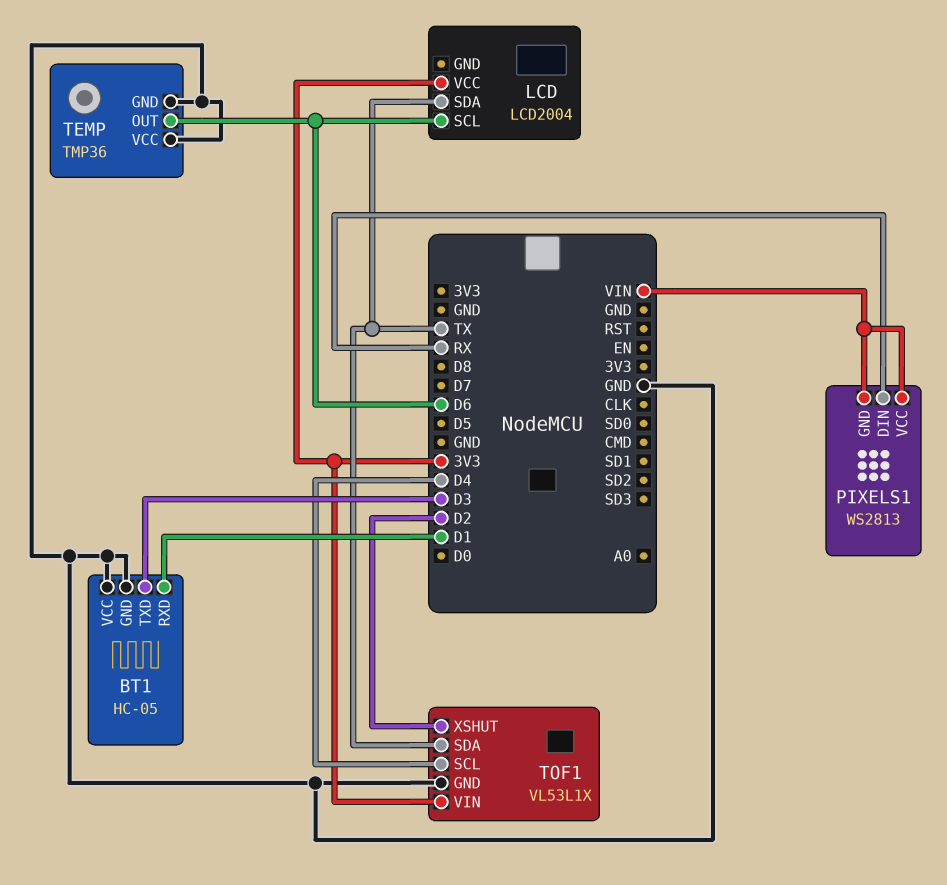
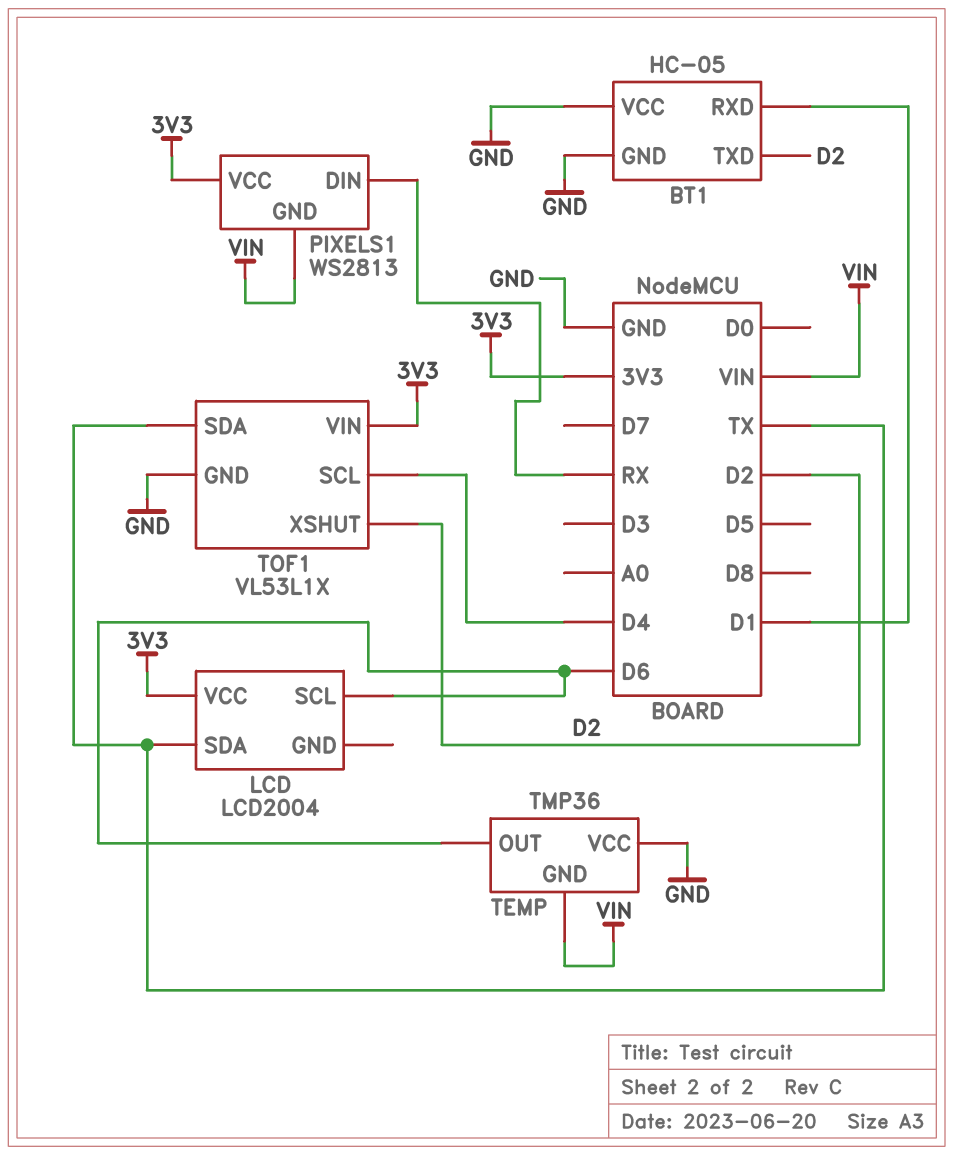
BT1 pin TXD: D3 -> D2
PIXELS1 pin VCC: VIN -> 3V3
TEMP pin GND: GND -> VIN

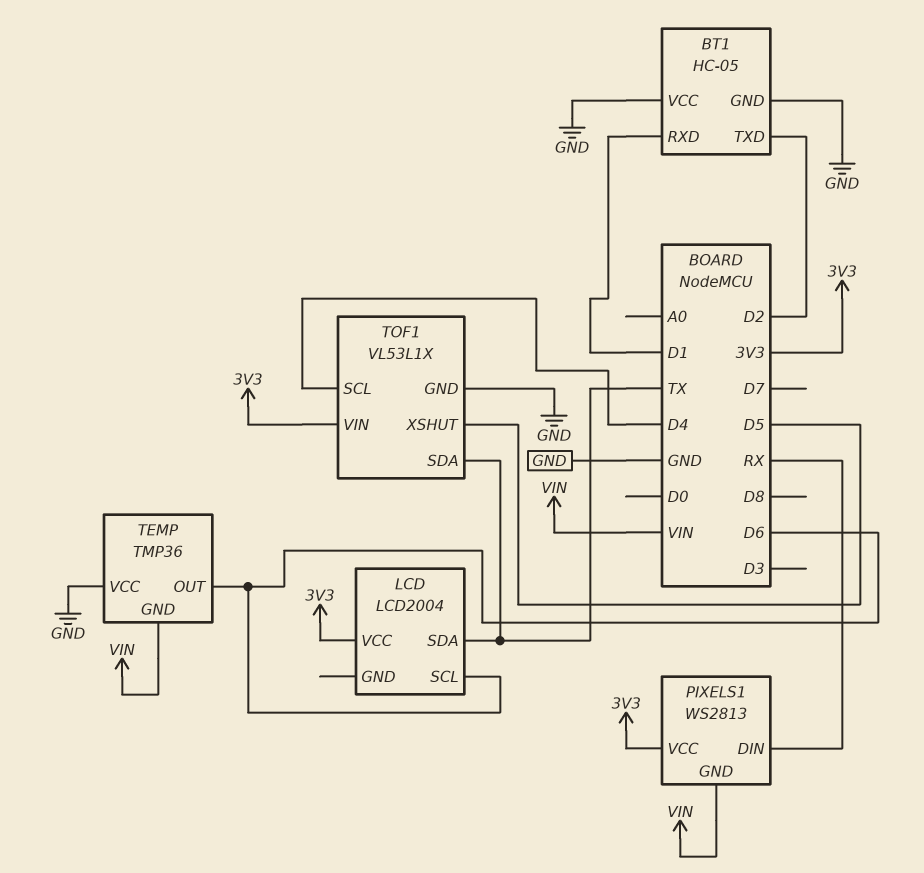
TOF1 pin XSHUT: D2 -> D5

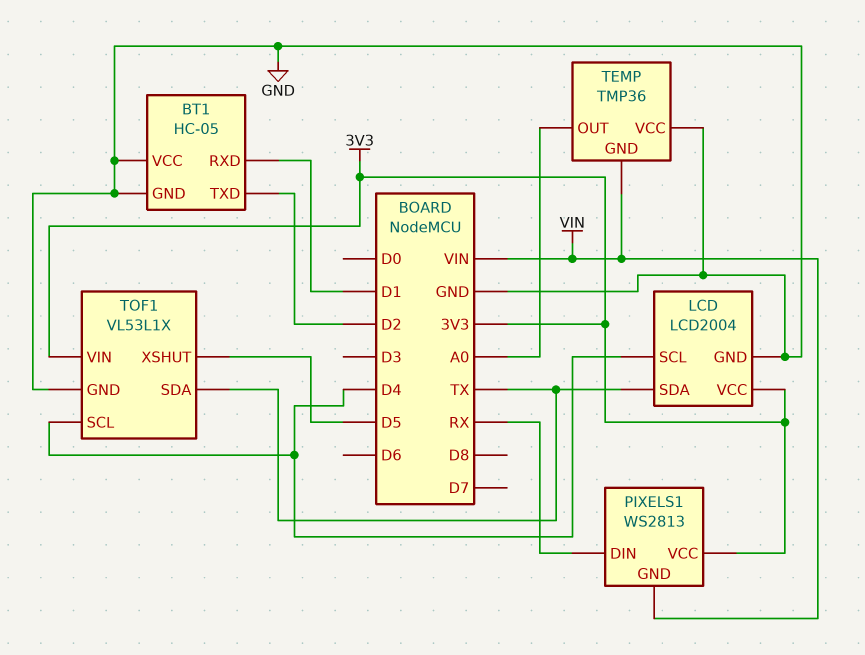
LCD pin GND: none -> GND
LCD pin SCL: D6 -> D4
TEMP pin OUT: D6 -> A0

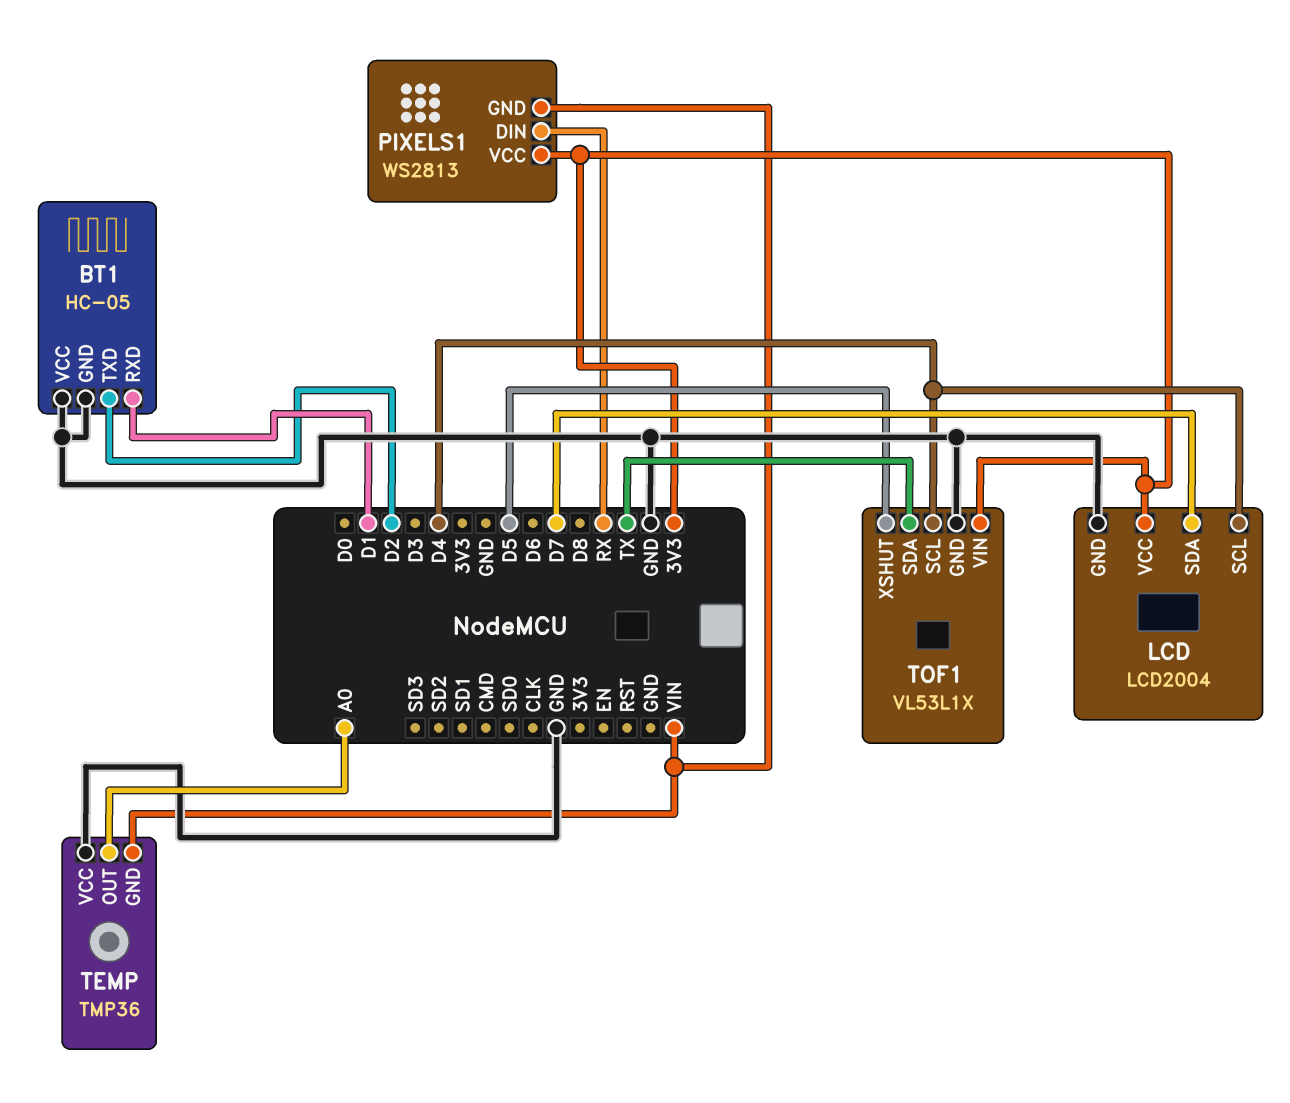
LCD pin SDA: TX -> D7

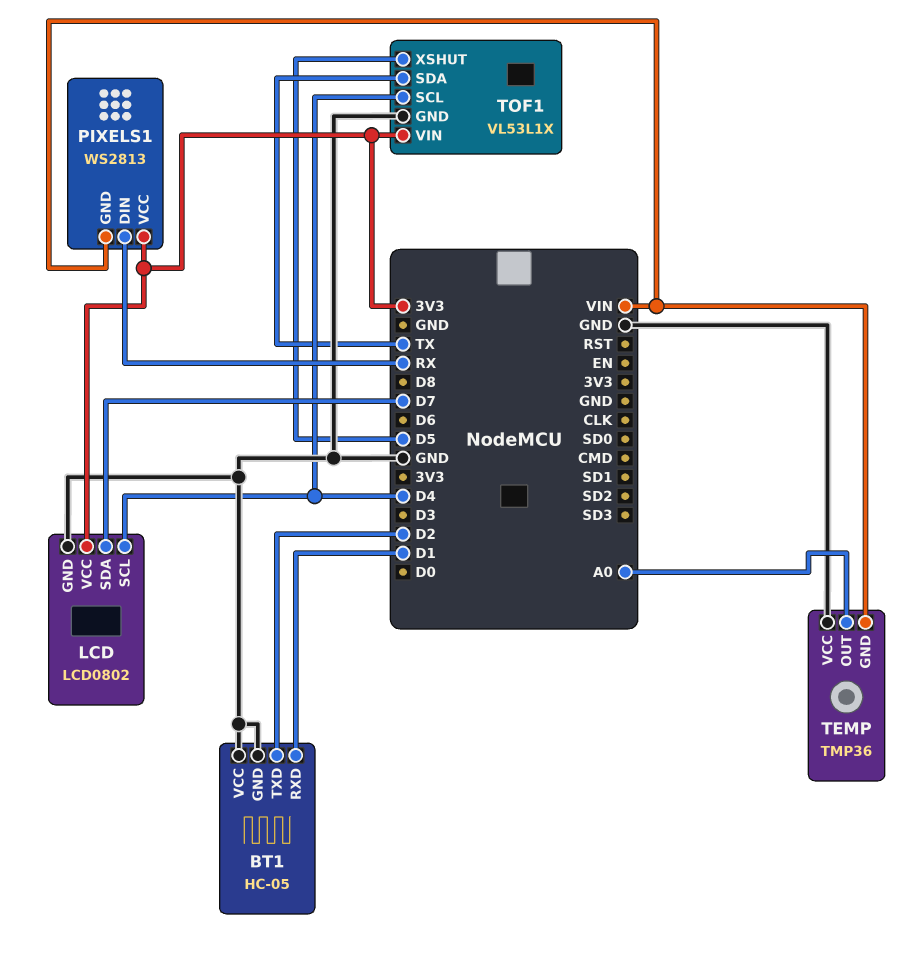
LCD: LCD2004 -> LCD0802

